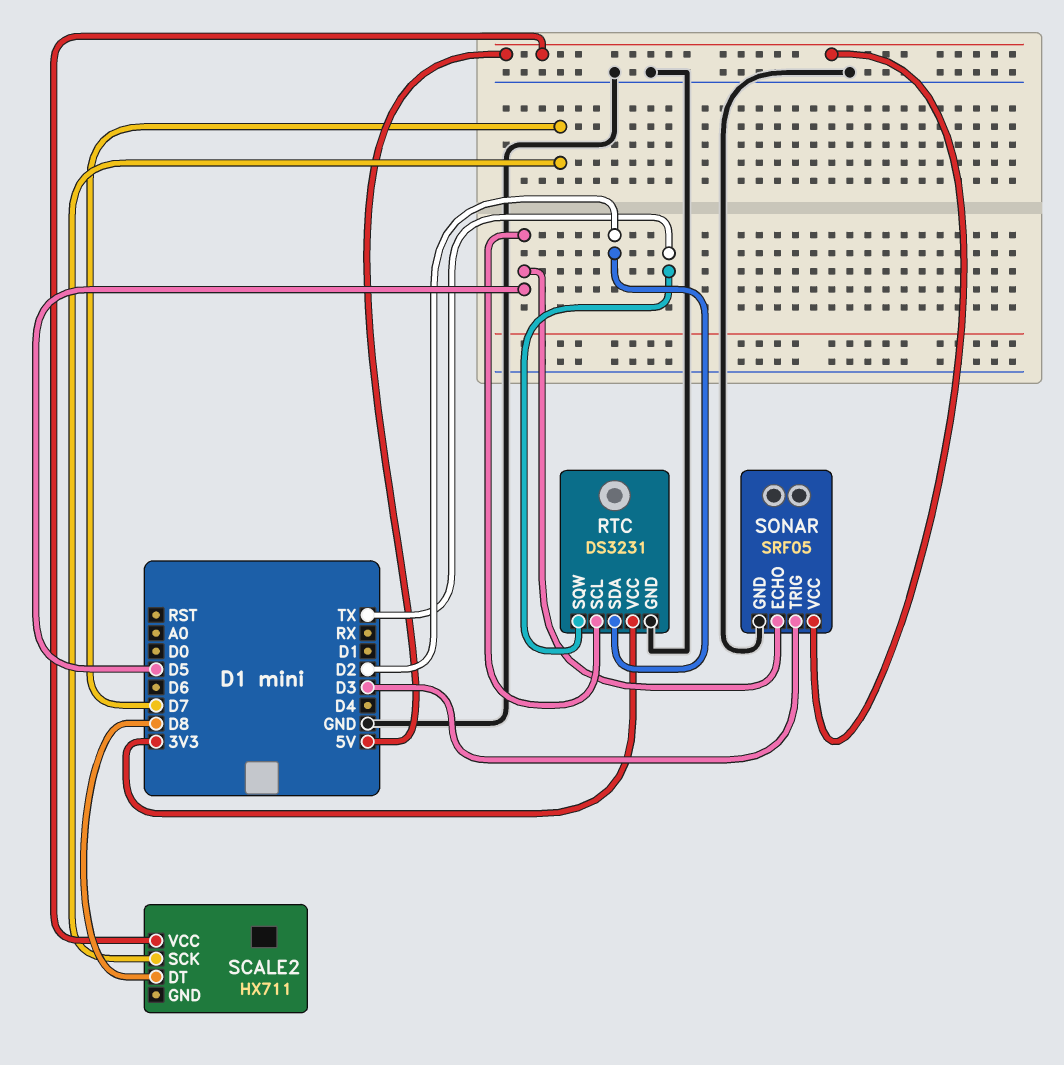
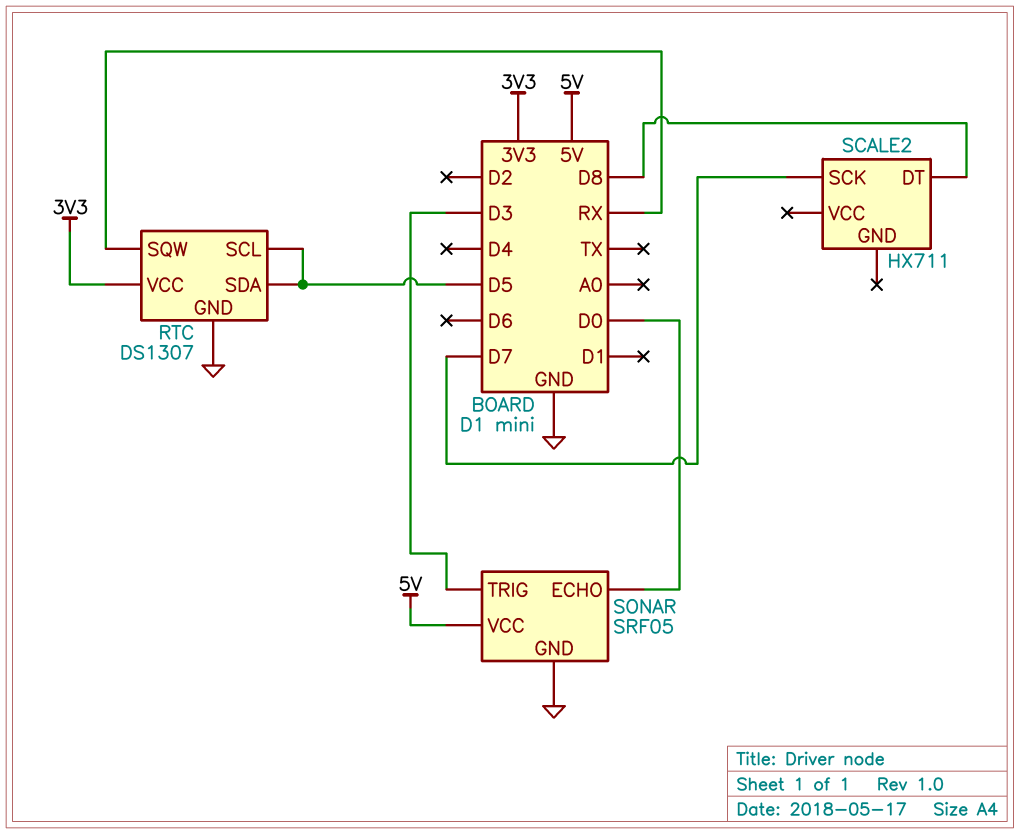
RTC: DS3231 -> DS1307
RTC pin SDA: D2 -> D5
RTC pin SQW: TX -> RX
SCALE2 pin VCC: 5V -> none
SONAR pin ECHO: D5 -> D0

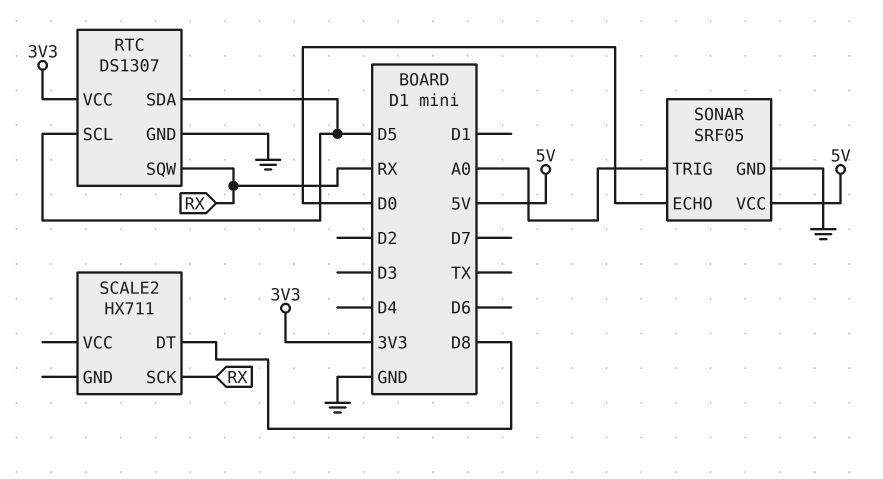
SCALE2 pin SCK: D7 -> RX
SONAR pin TRIG: D3 -> A0

